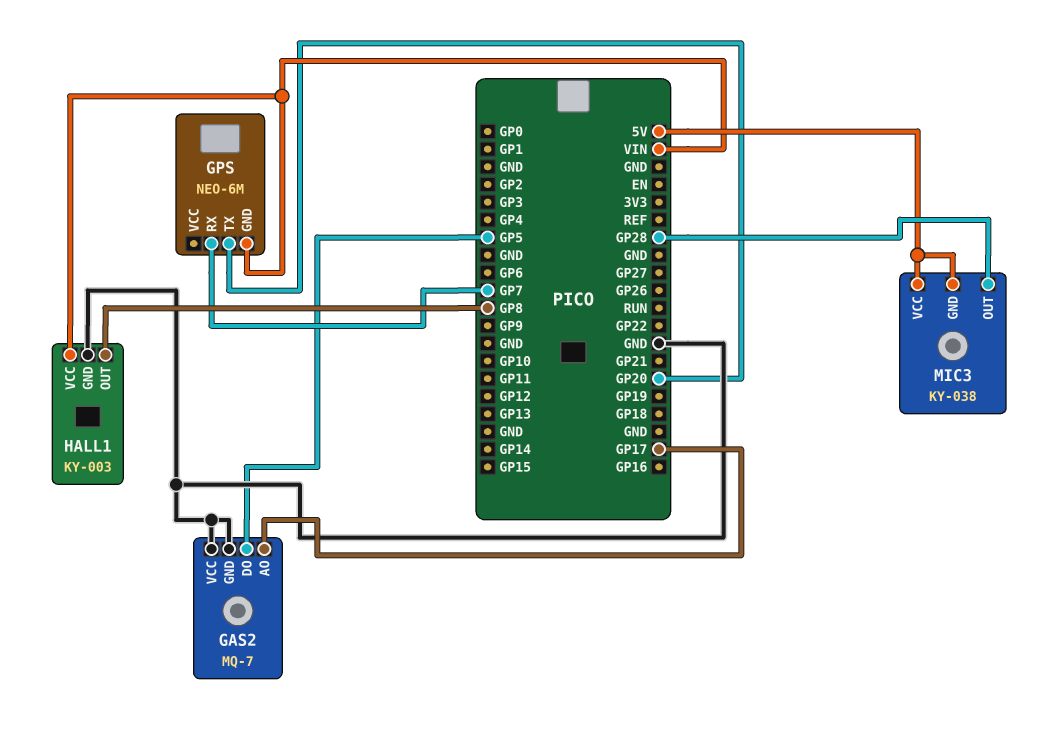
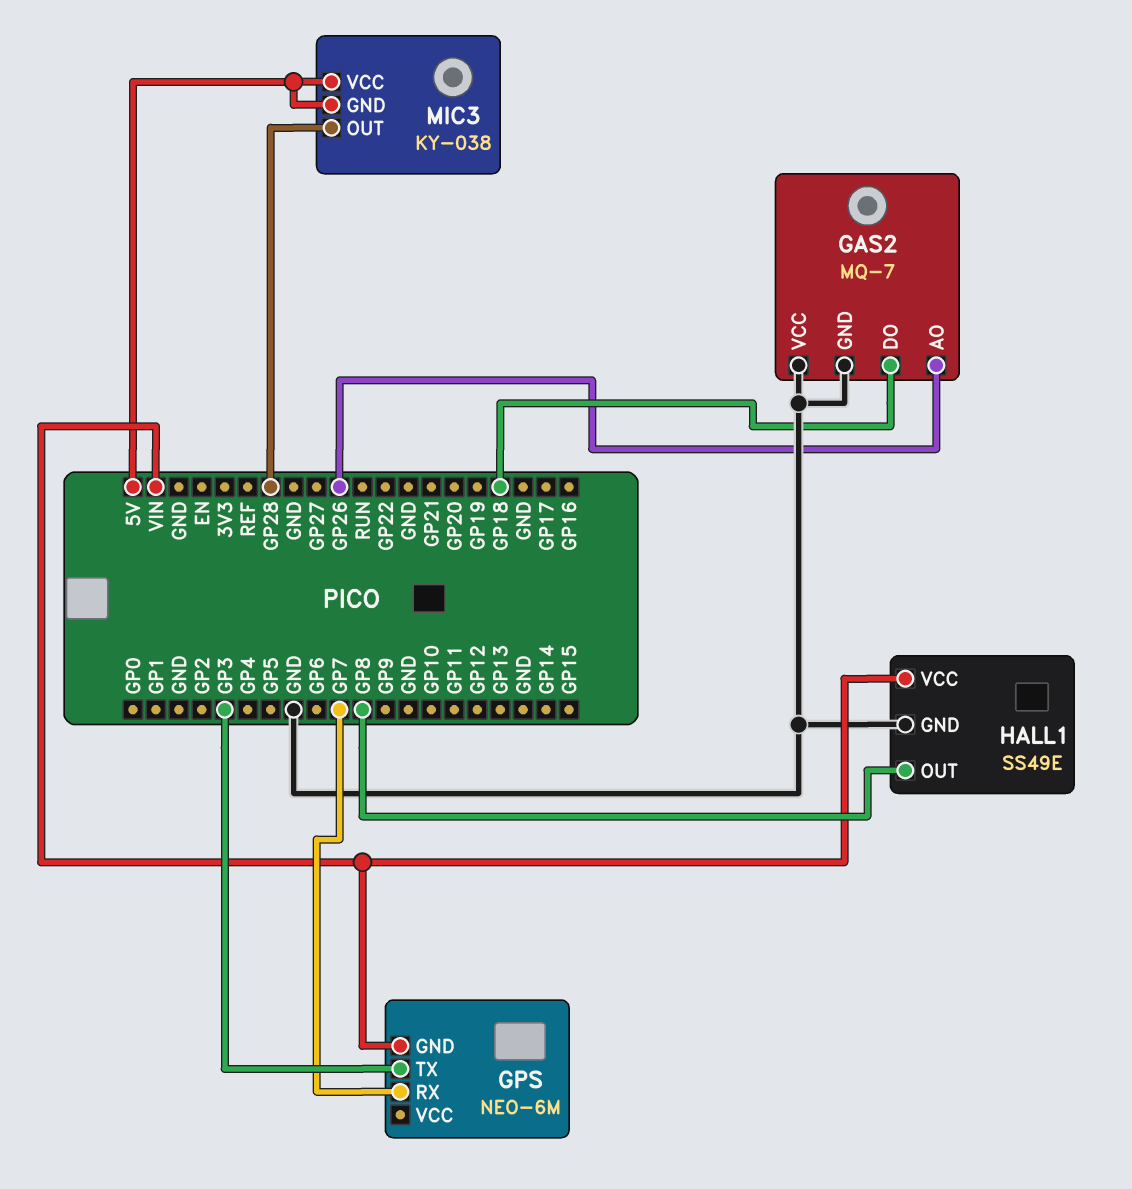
GAS2 pin AO: GP17 -> GP26
GAS2 pin DO: GP5 -> GP18
GPS pin TX: GP20 -> GP3
HALL1: KY-003 -> SS49E

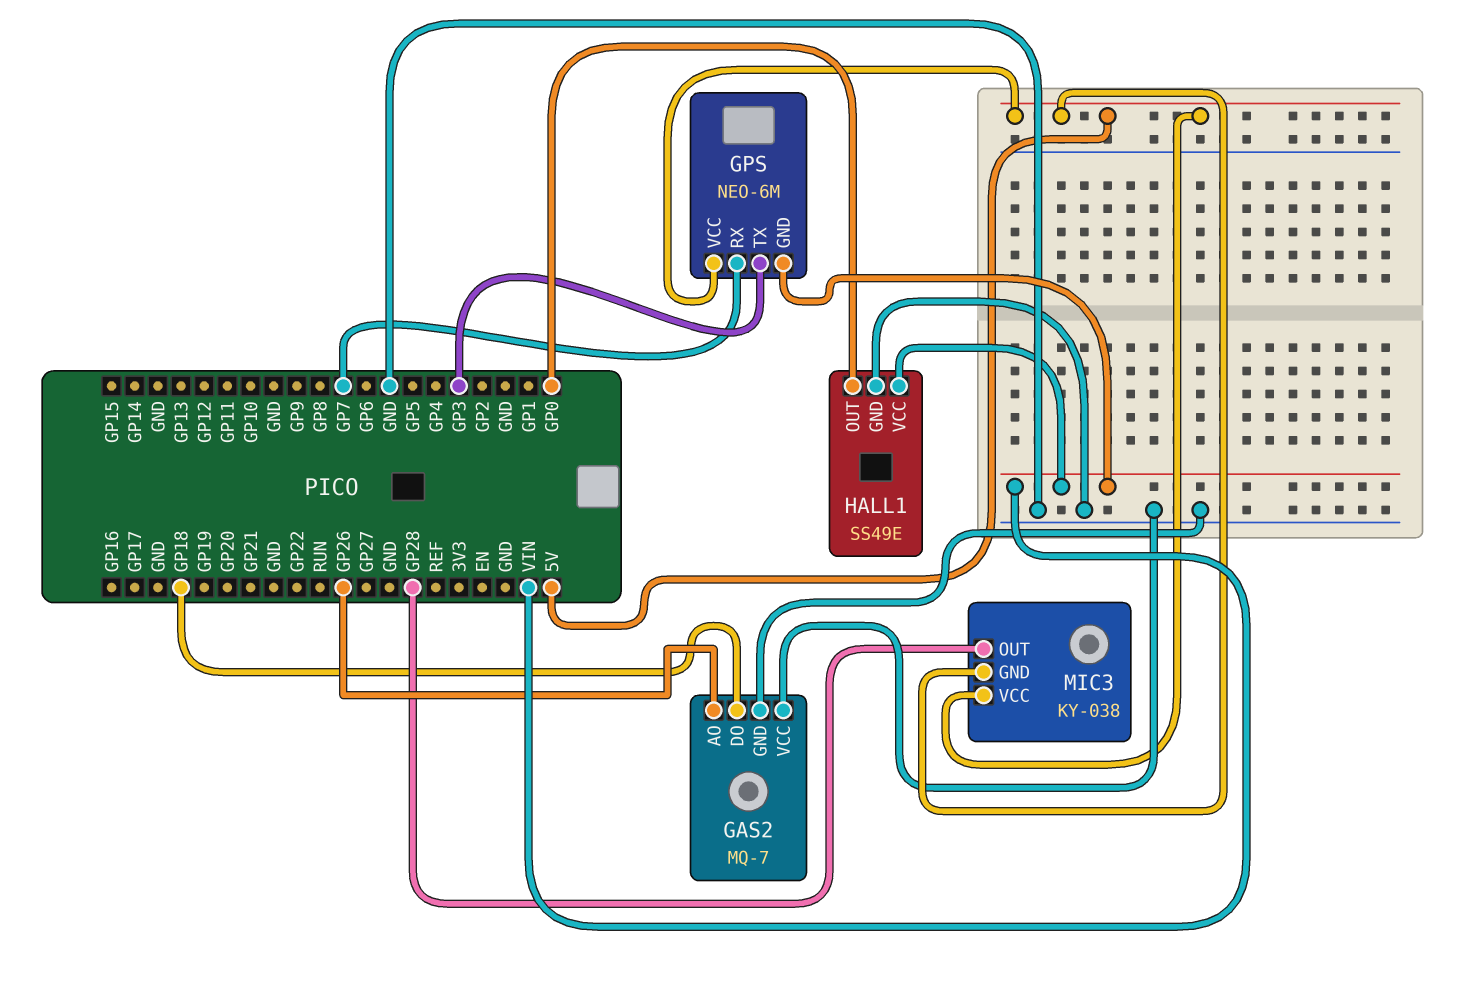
GPS pin VCC: none -> 5V
HALL1 pin OUT: GP8 -> GP0

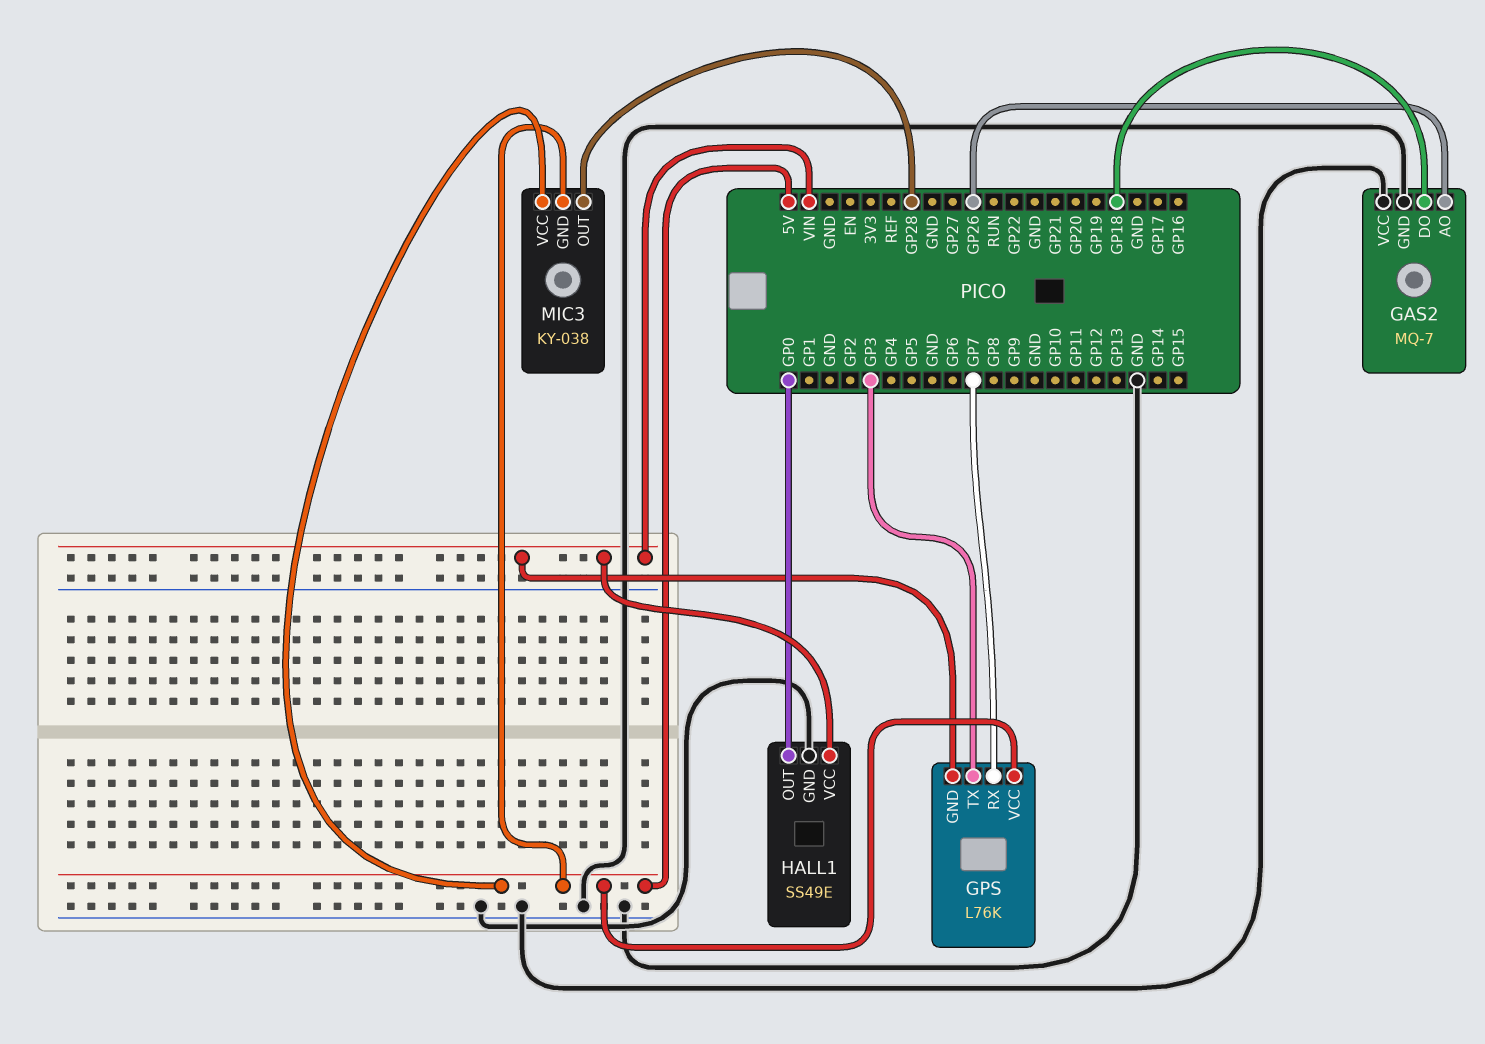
GPS: NEO-6M -> L76K

